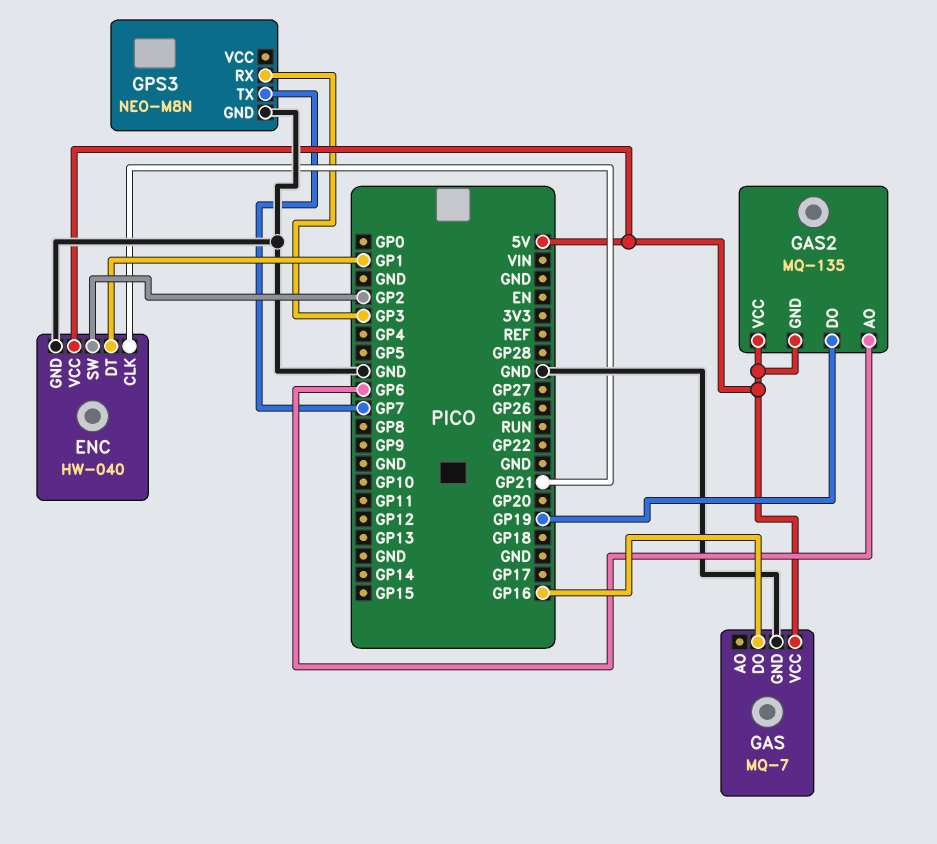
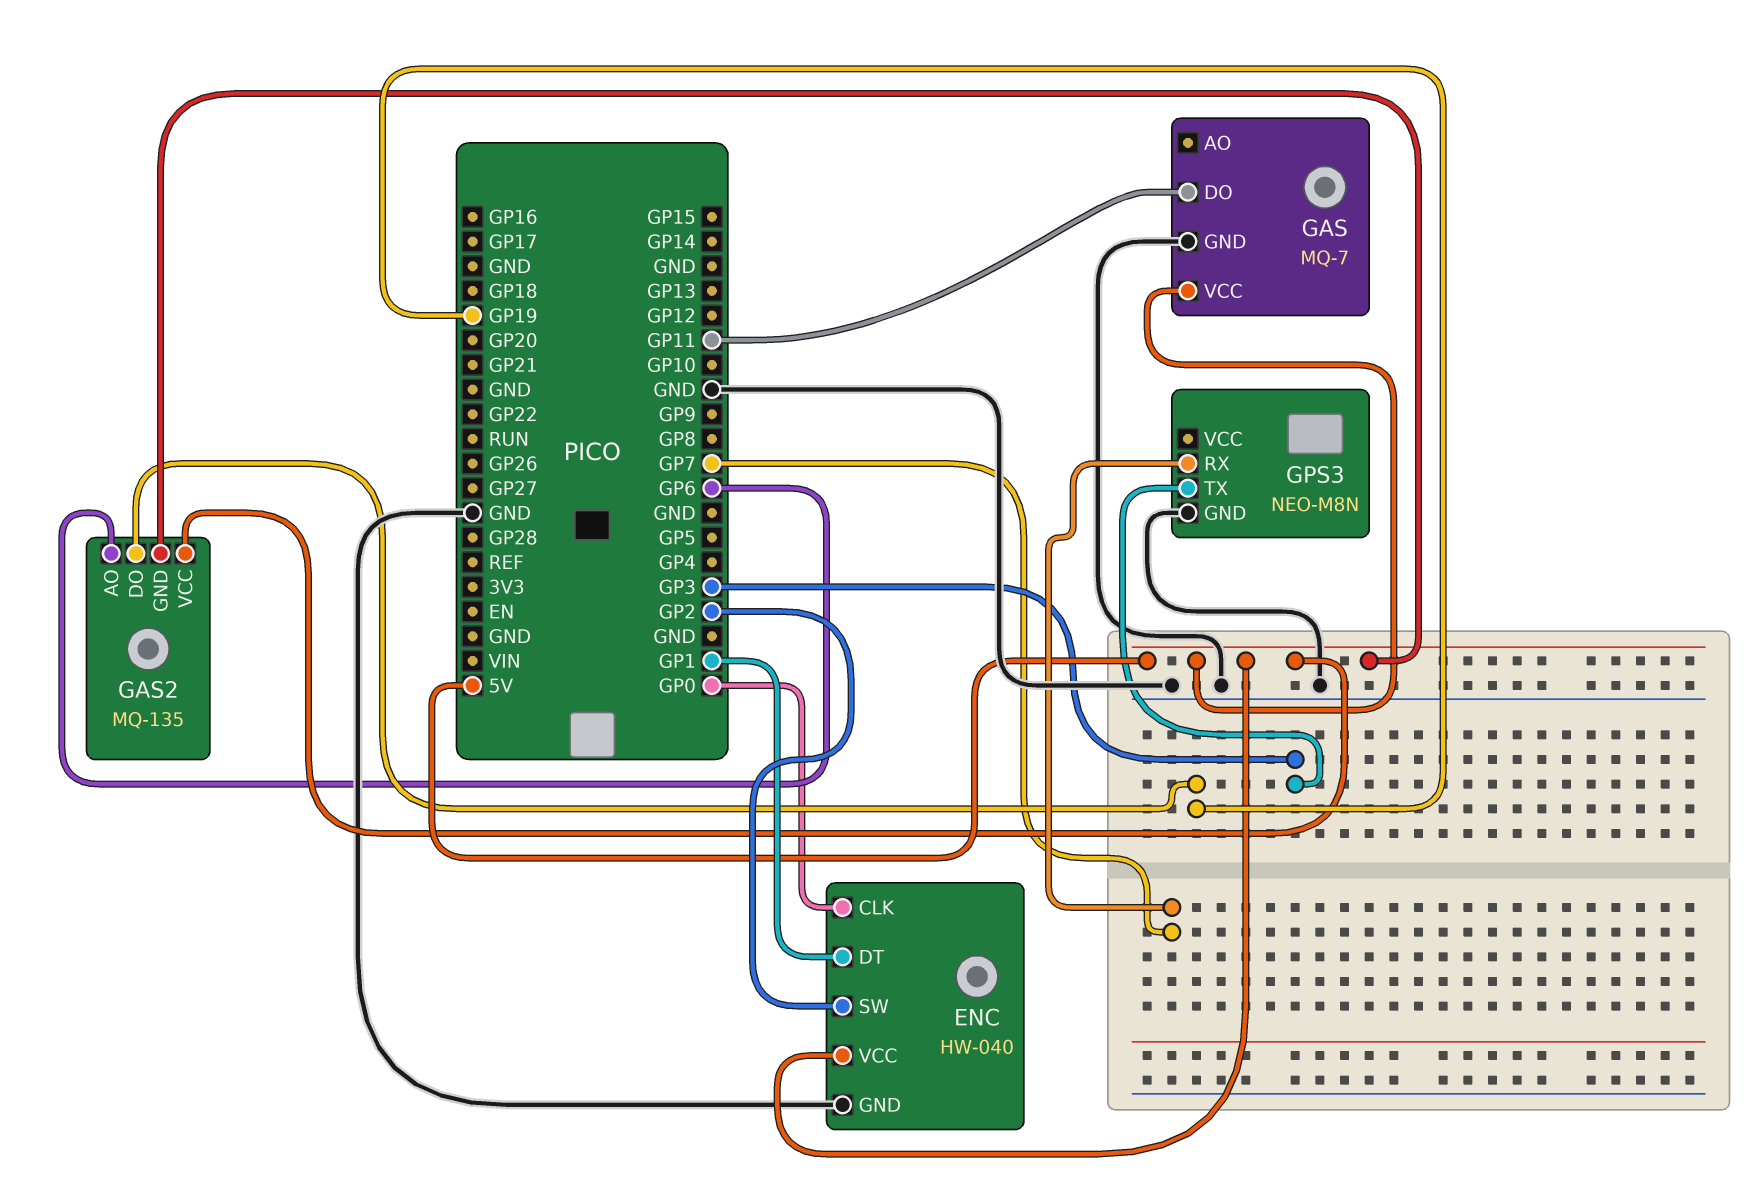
ENC pin CLK: GP21 -> GP0
GAS pin DO: GP16 -> GP11
GPS3 pin RX: GP3 -> GP7
GPS3 pin TX: GP7 -> GP3

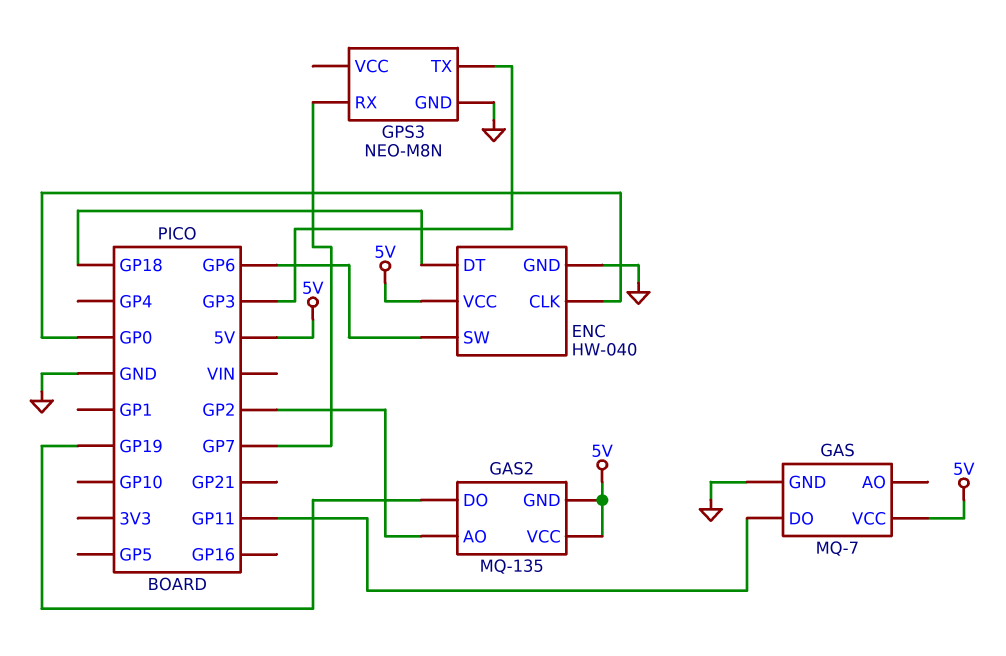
ENC pin DT: GP1 -> GP18
ENC pin SW: GP2 -> GP6
GAS2 pin AO: GP6 -> GP2

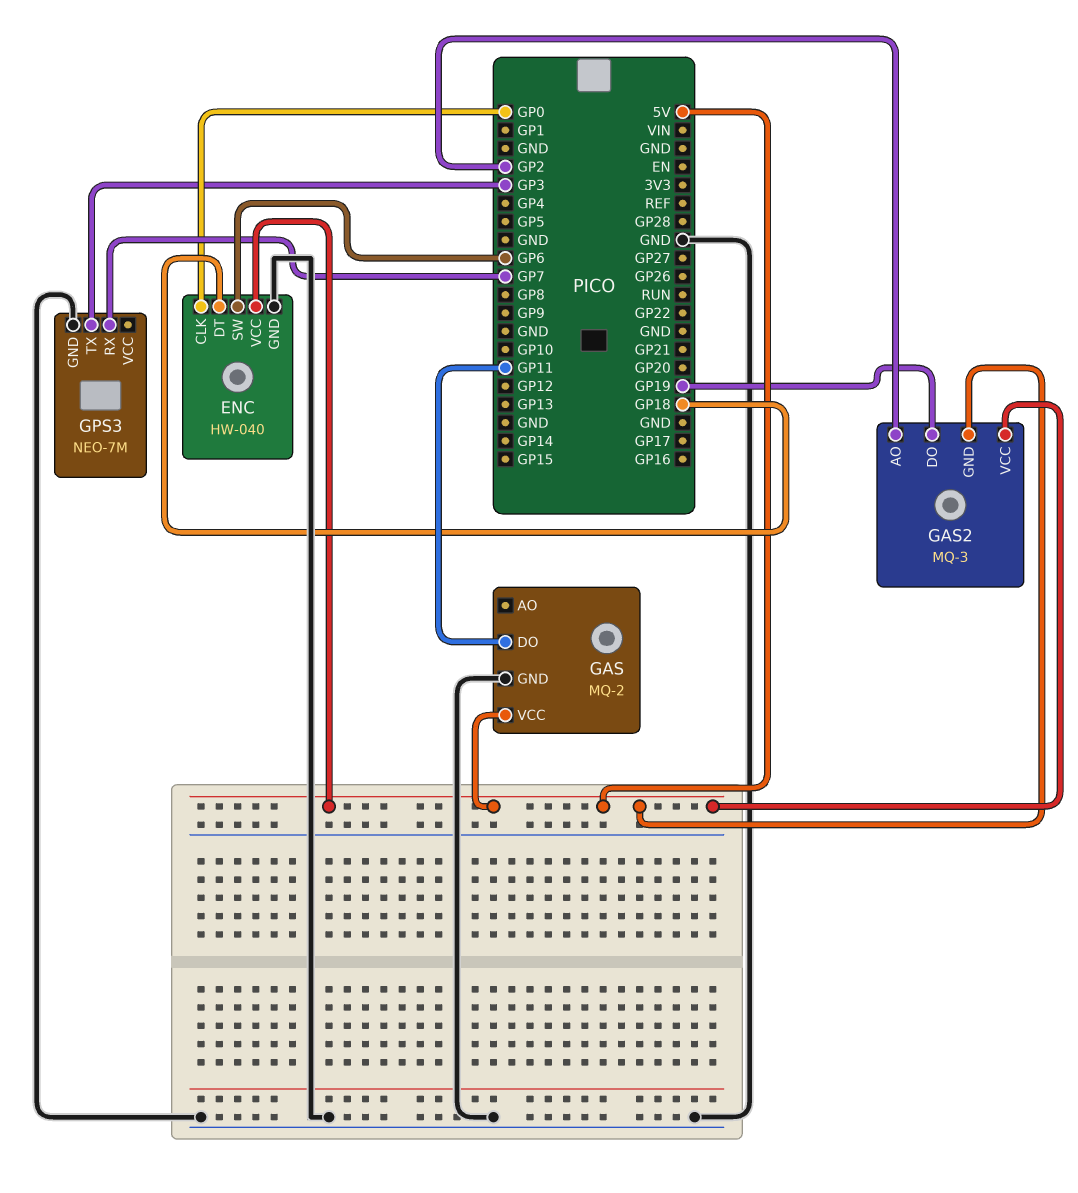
GAS: MQ-7 -> MQ-2
GAS2: MQ-135 -> MQ-3
GPS3: NEO-M8N -> NEO-7M

